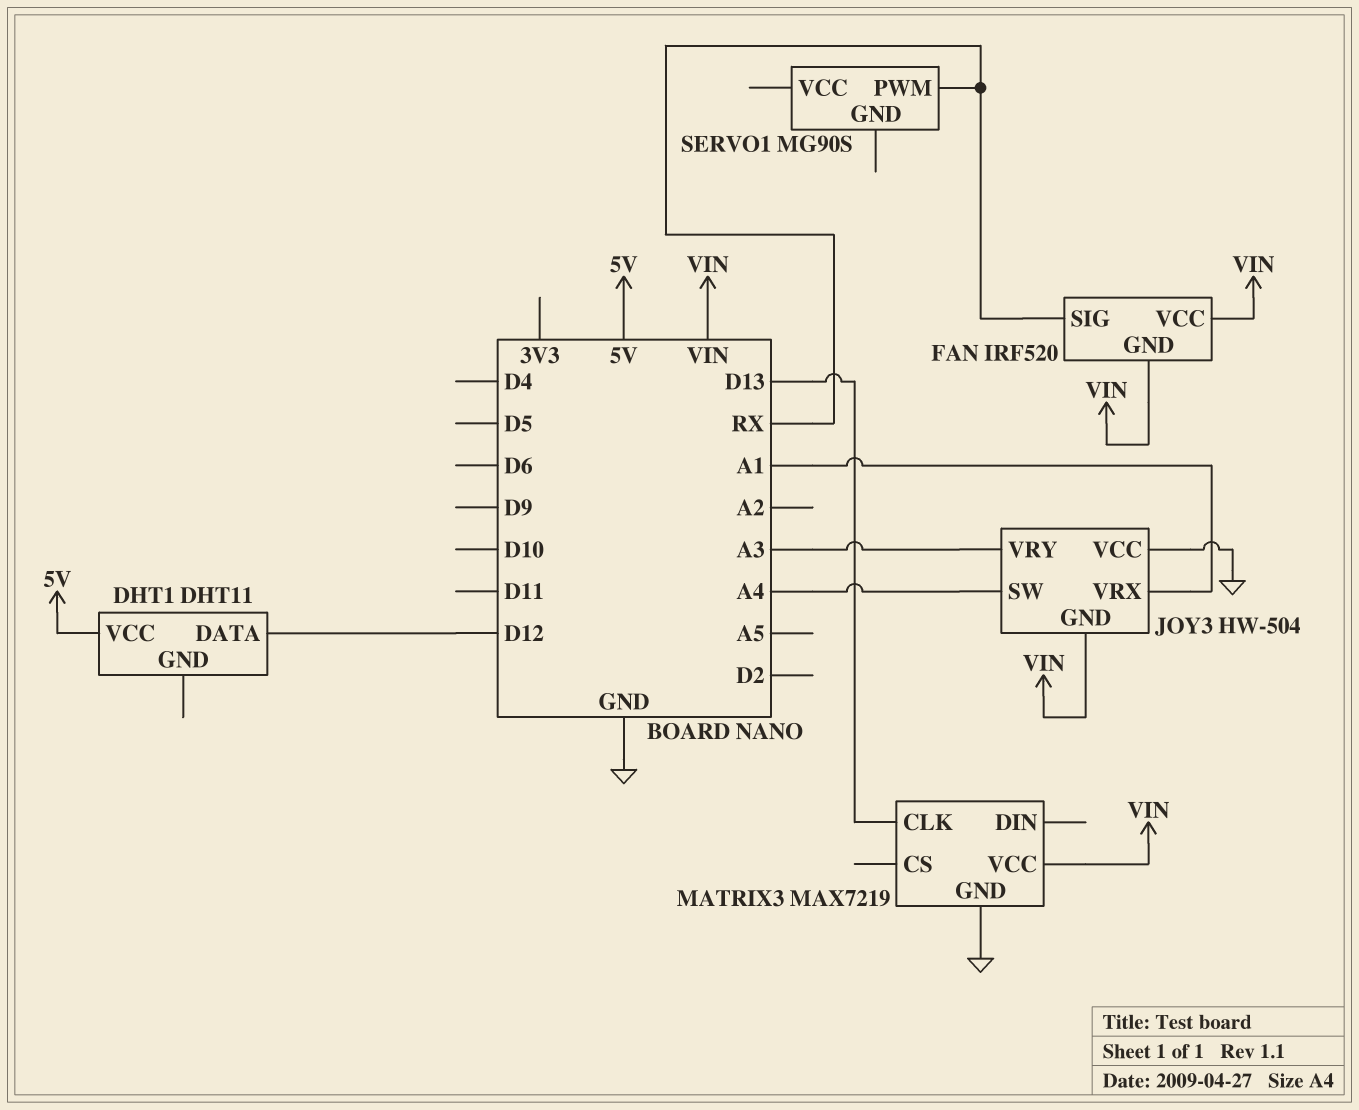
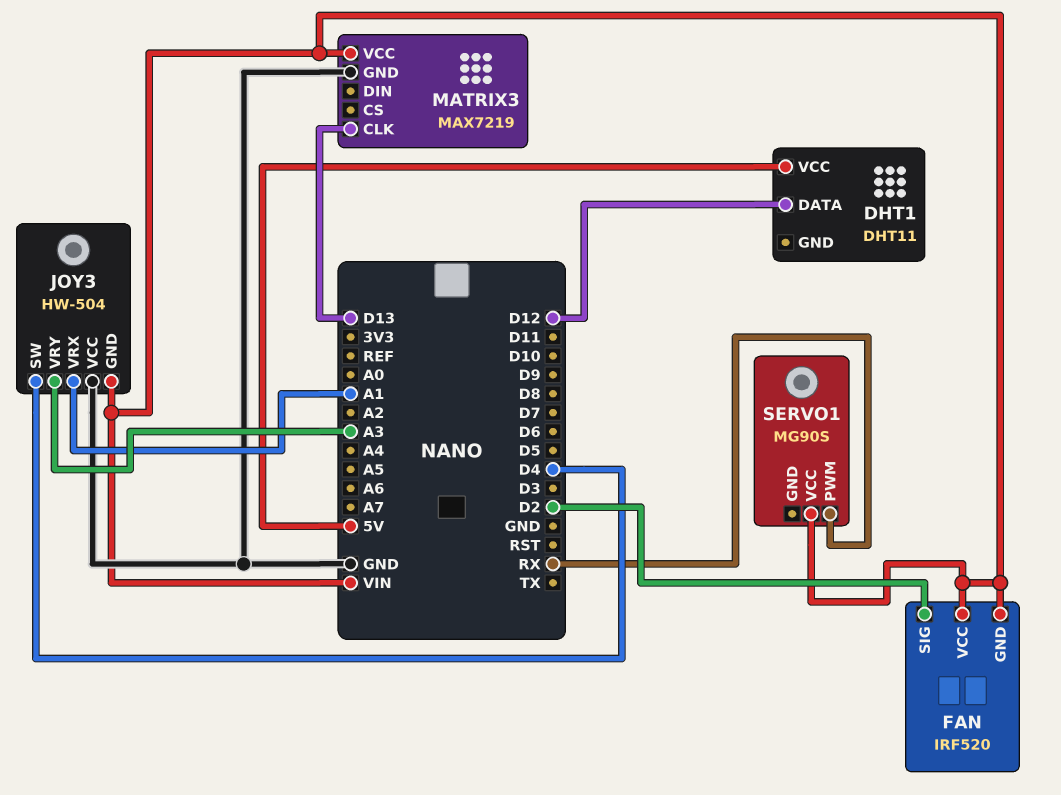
FAN pin SIG: RX -> D2
JOY3 pin SW: A4 -> D4
SERVO1 pin VCC: none -> VIN

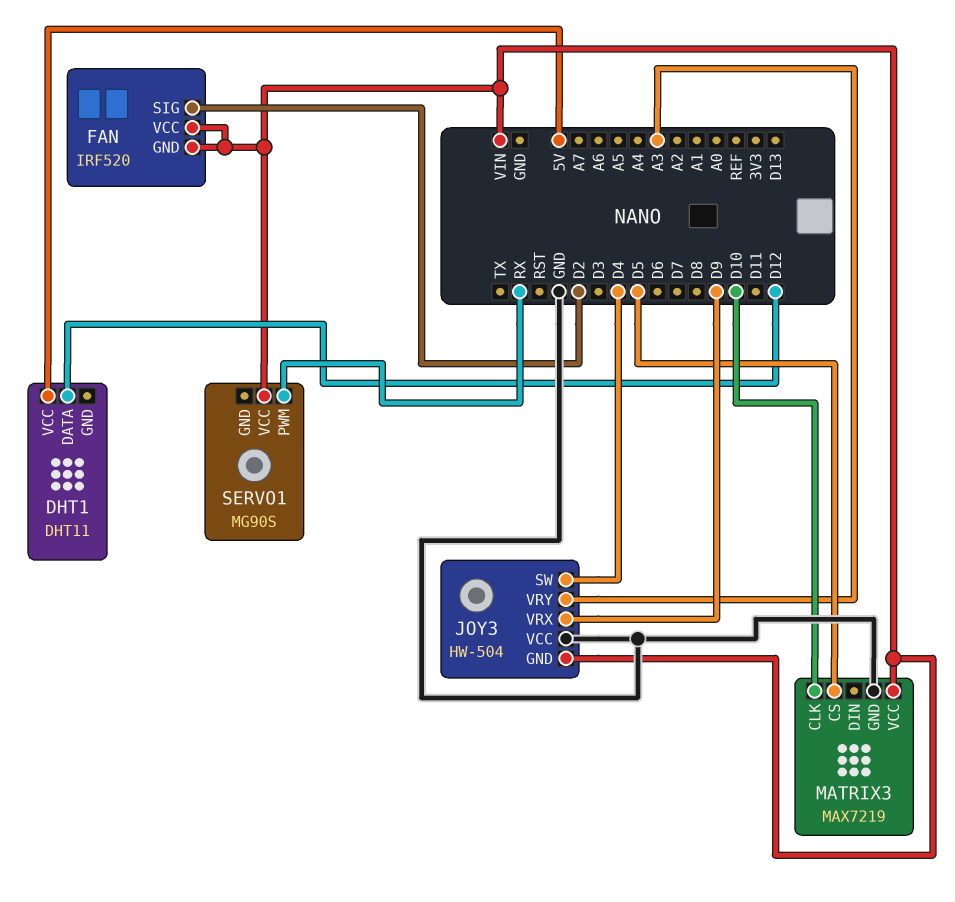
JOY3 pin VRX: A1 -> D9
MATRIX3 pin CLK: D13 -> D10
MATRIX3 pin CS: none -> D5

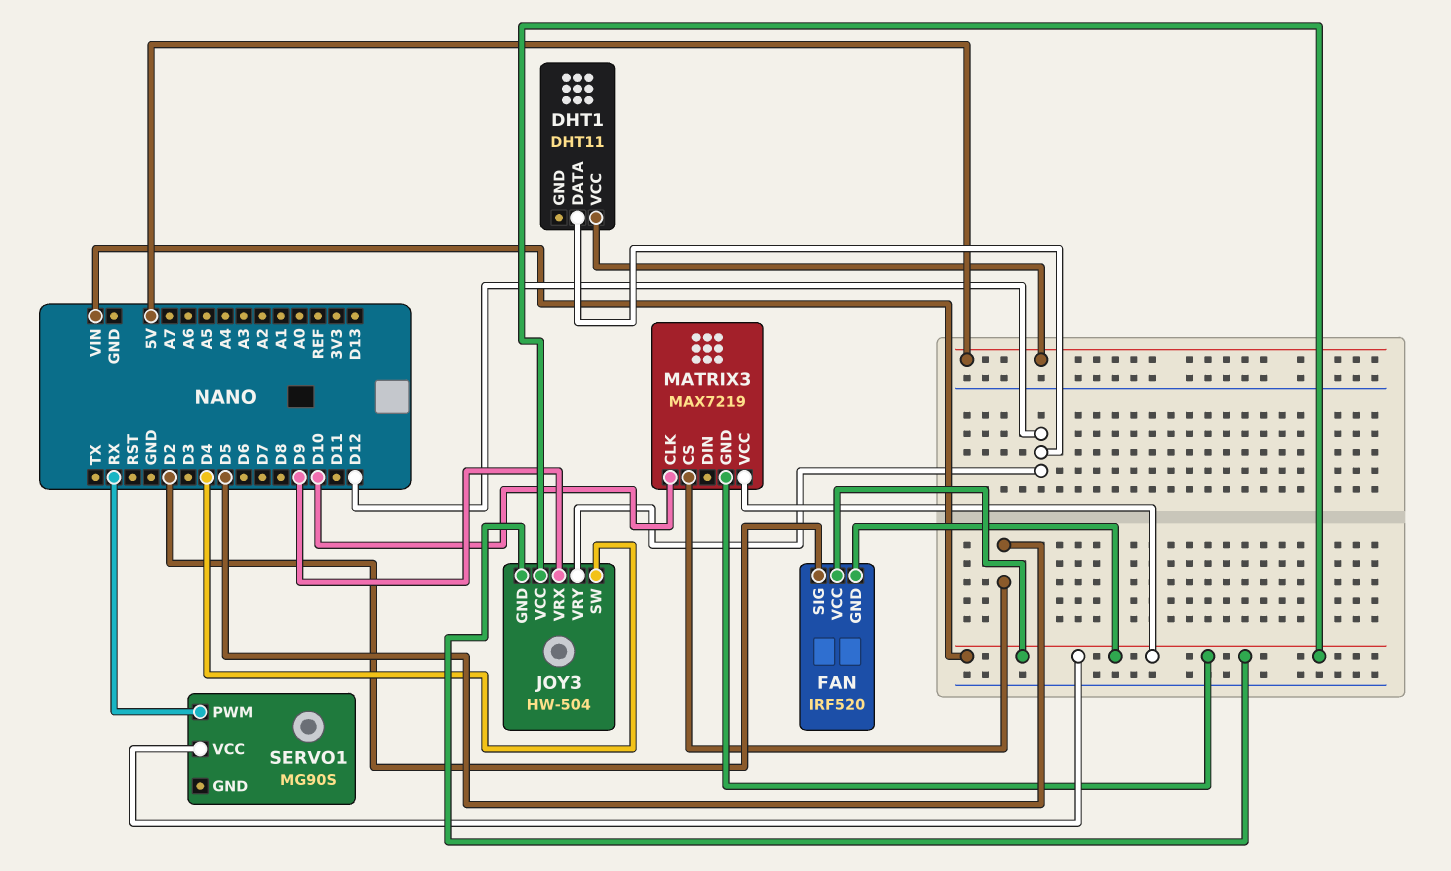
JOY3 pin VCC: GND -> VIN
JOY3 pin VRY: A3 -> D12
MATRIX3 pin GND: GND -> VIN

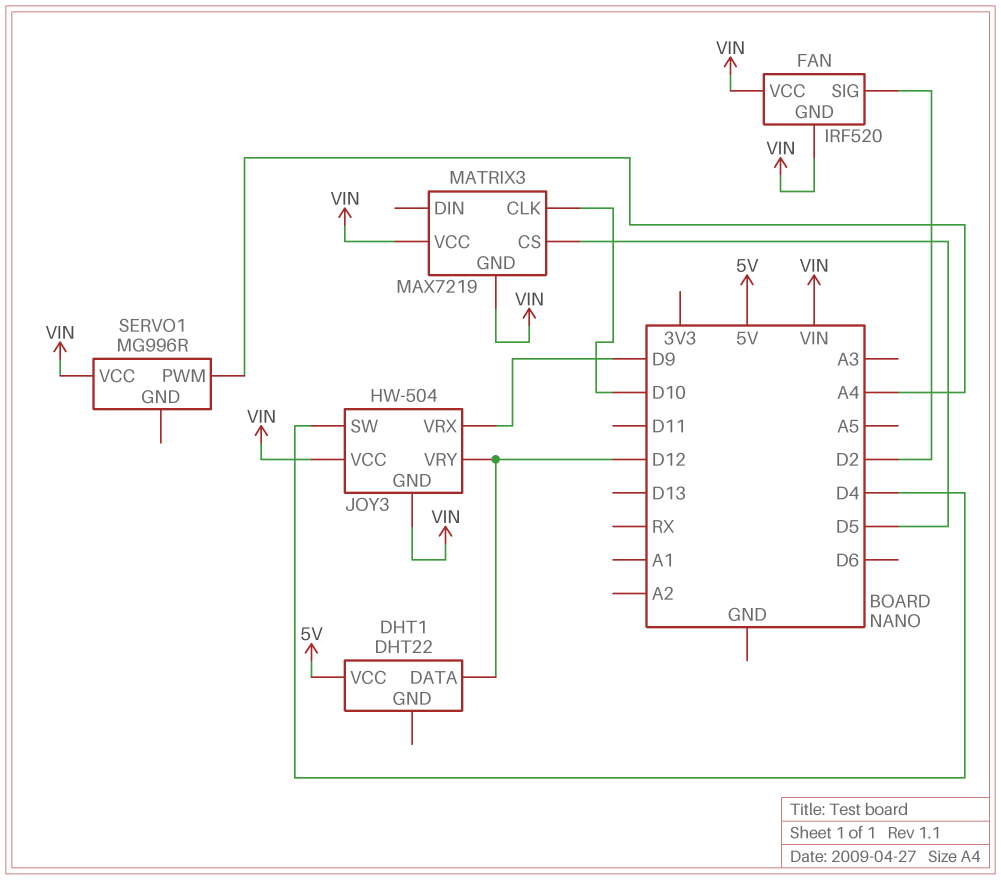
DHT1: DHT11 -> DHT22
SERVO1: MG90S -> MG996R
SERVO1 pin PWM: RX -> A4

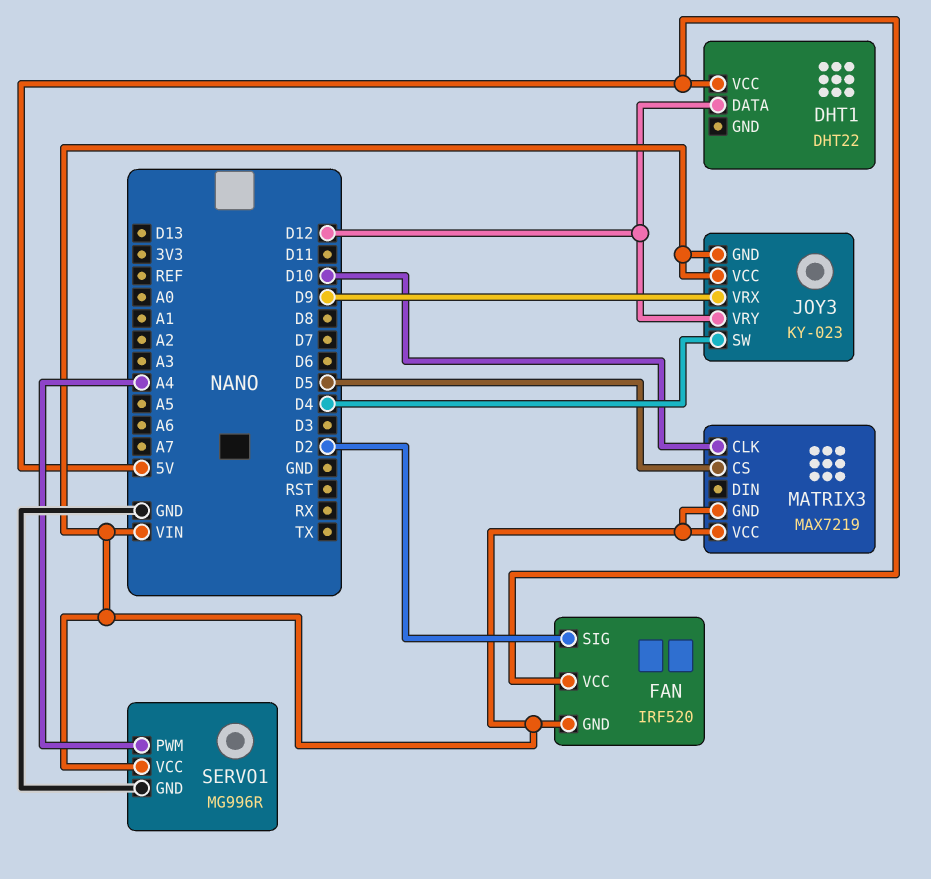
FAN pin VCC: VIN -> 5V
JOY3: HW-504 -> KY-023
SERVO1 pin GND: none -> GND

